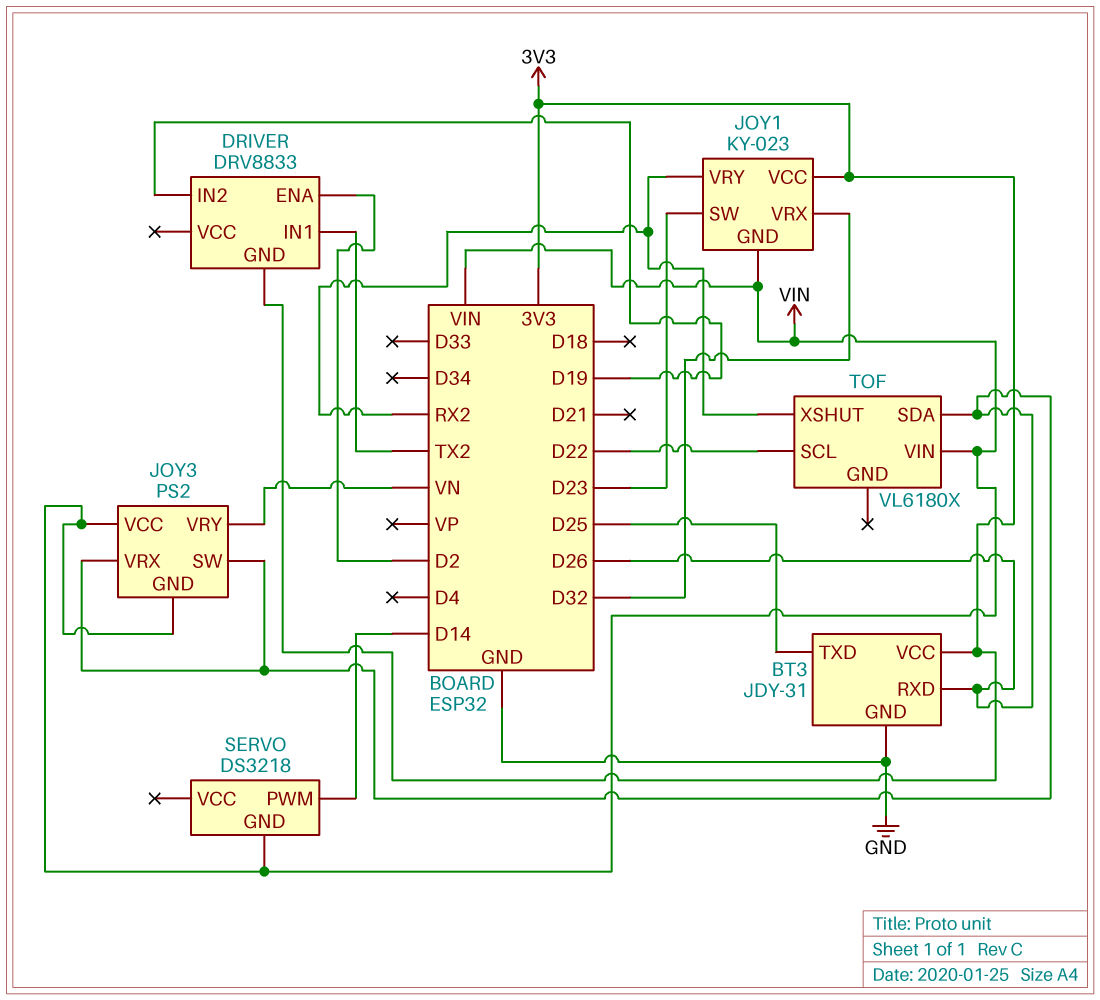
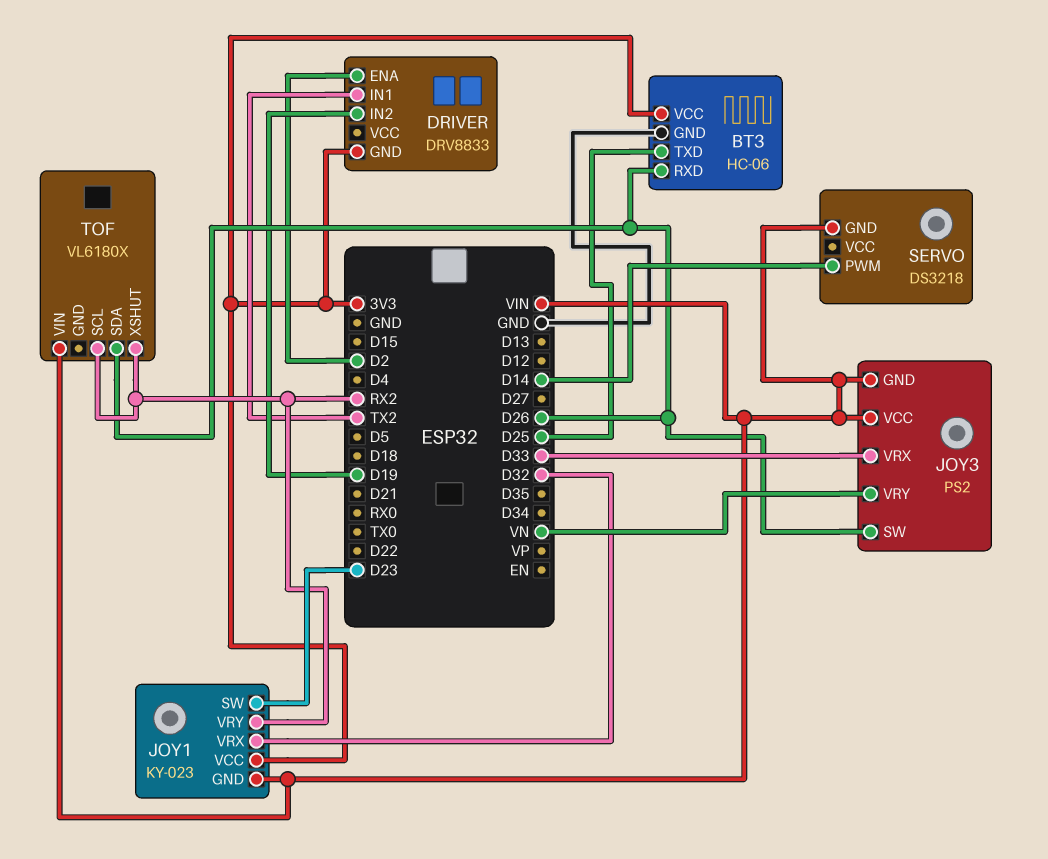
BT3: JDY-31 -> HC-06
JOY3 pin VRX: D26 -> D33
TOF pin SCL: D22 -> RX2

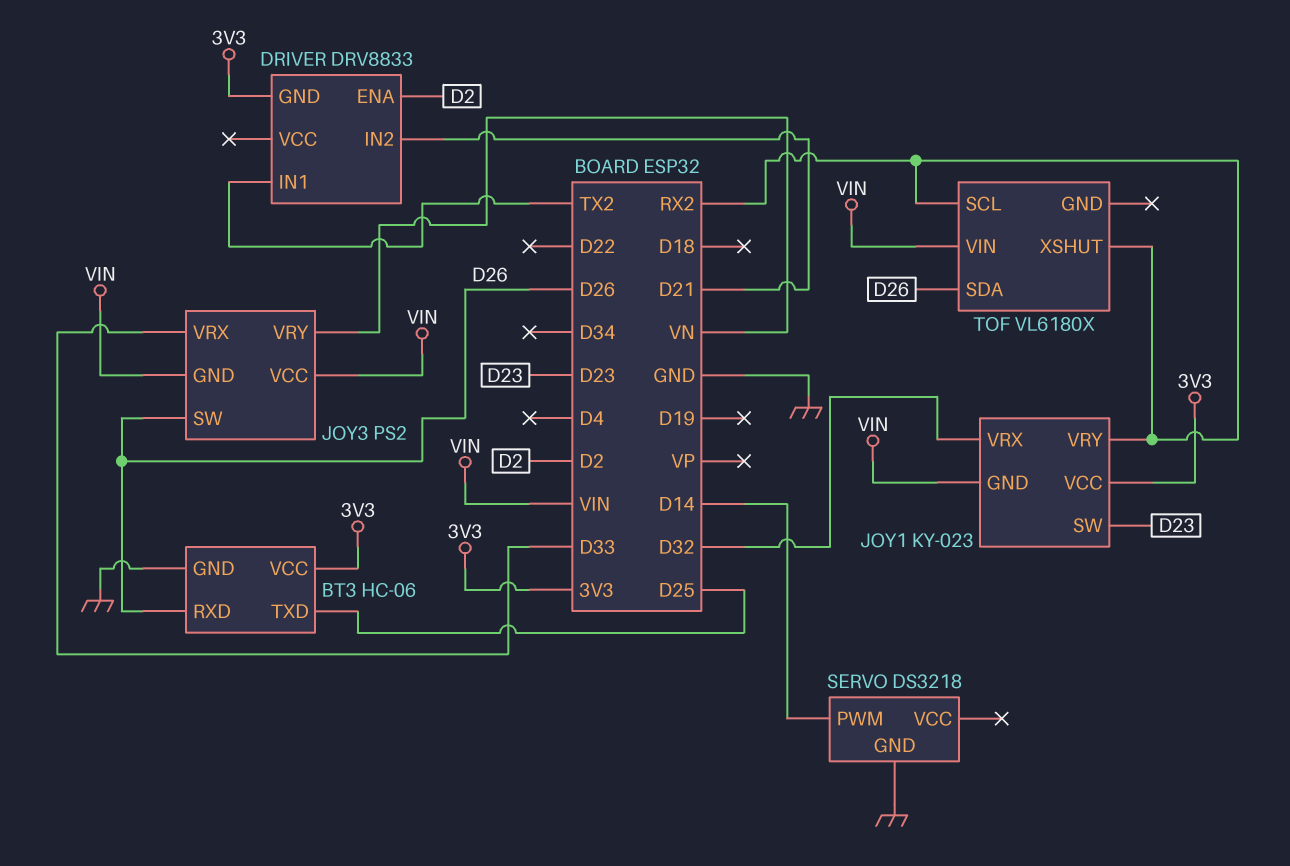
DRIVER pin IN2: D19 -> D21
SERVO pin GND: VIN -> GND

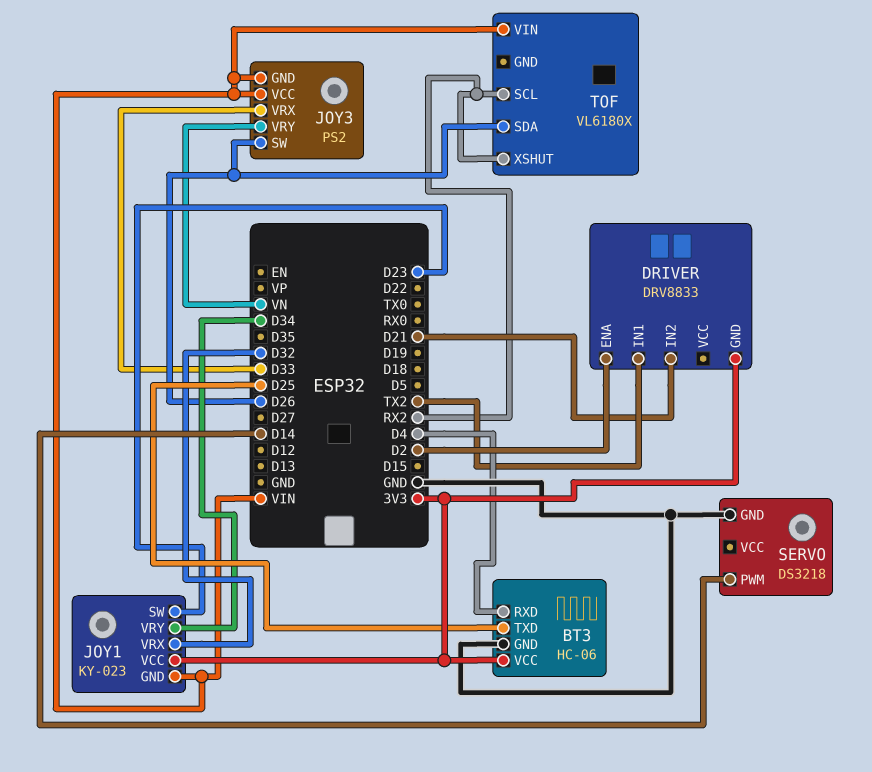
BT3 pin RXD: D26 -> D4
JOY1 pin VRY: RX2 -> D34

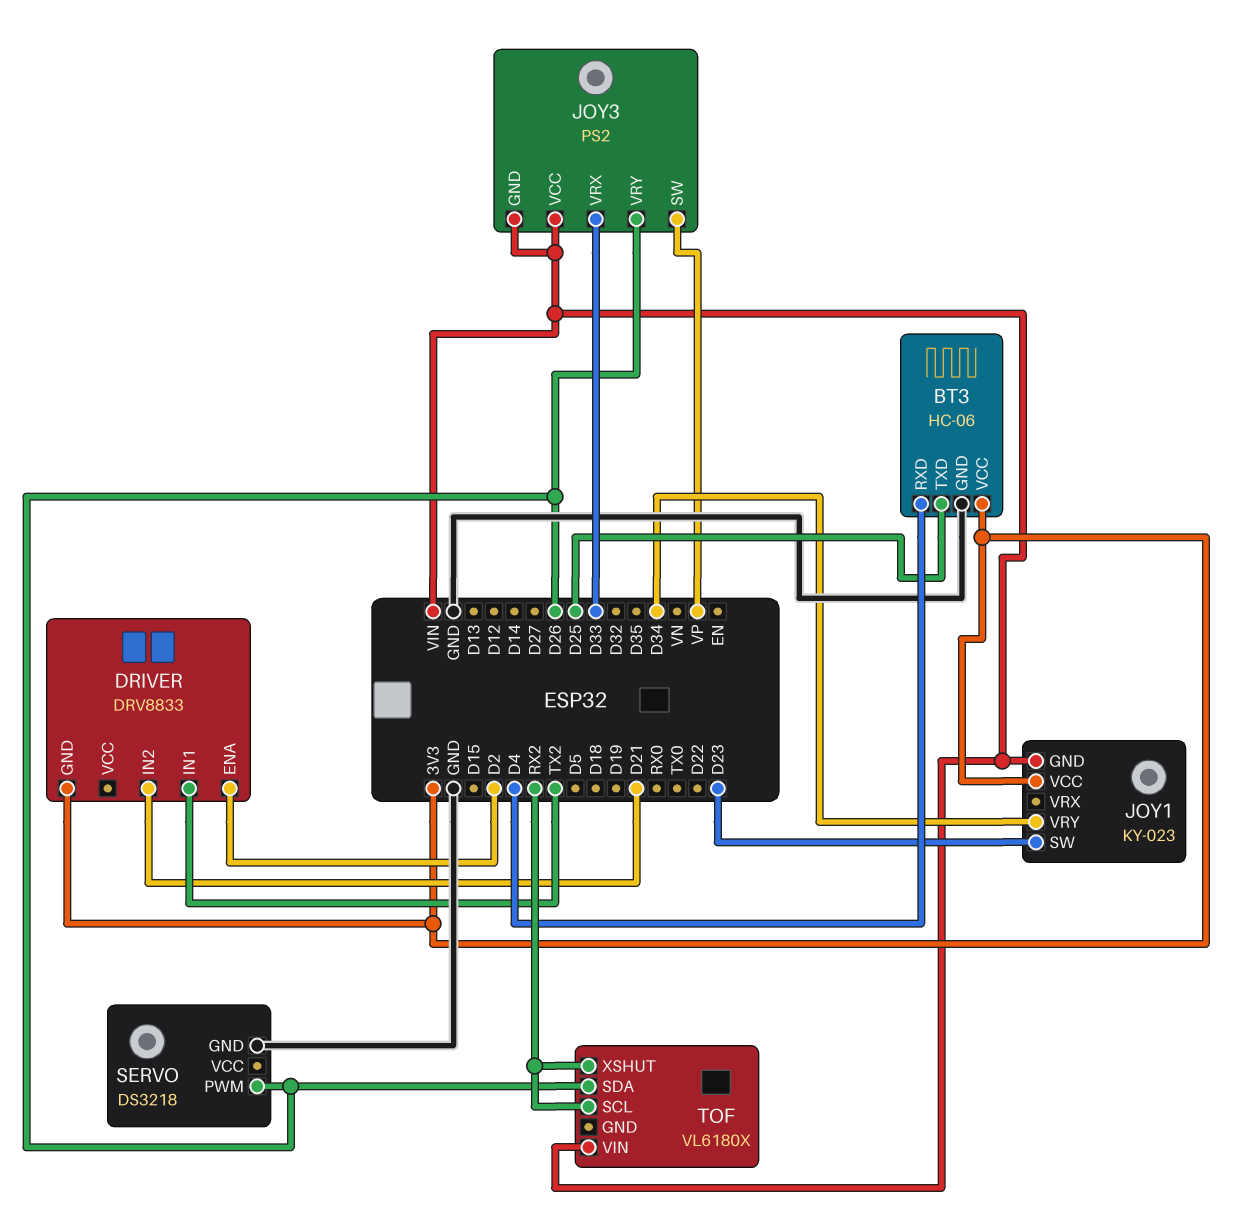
JOY1 pin VRX: D32 -> none
JOY3 pin SW: D26 -> VP
JOY3 pin VRY: VN -> D26
SERVO pin PWM: D14 -> D26

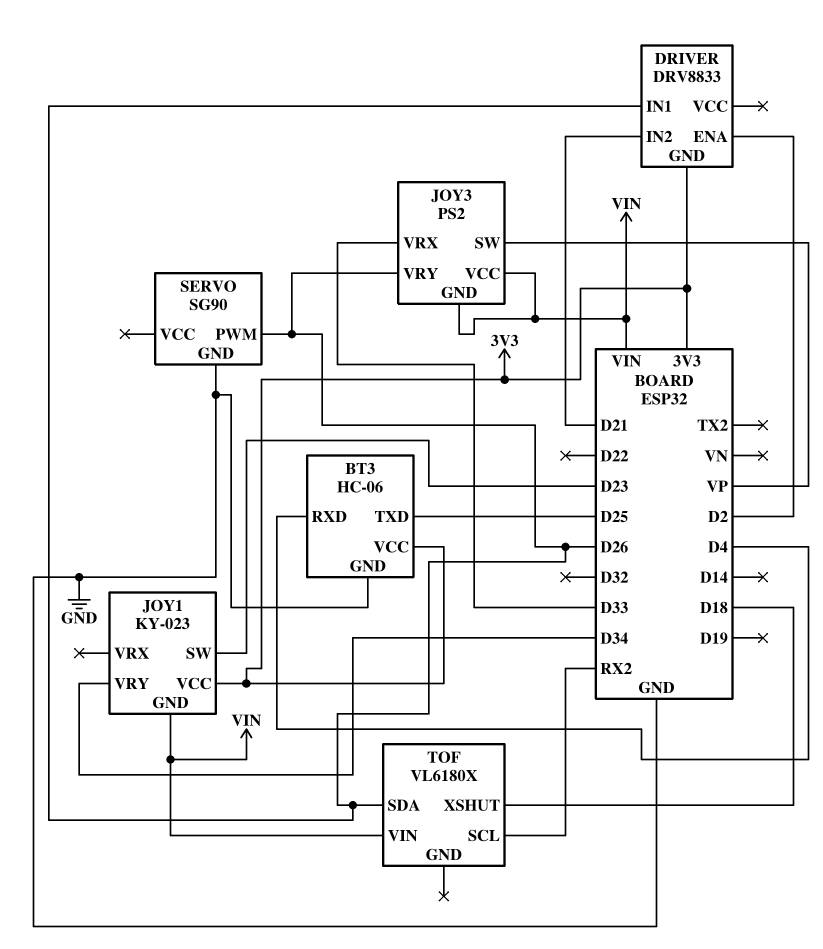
DRIVER pin IN1: TX2 -> D26
SERVO: DS3218 -> SG90
TOF pin XSHUT: RX2 -> D18

